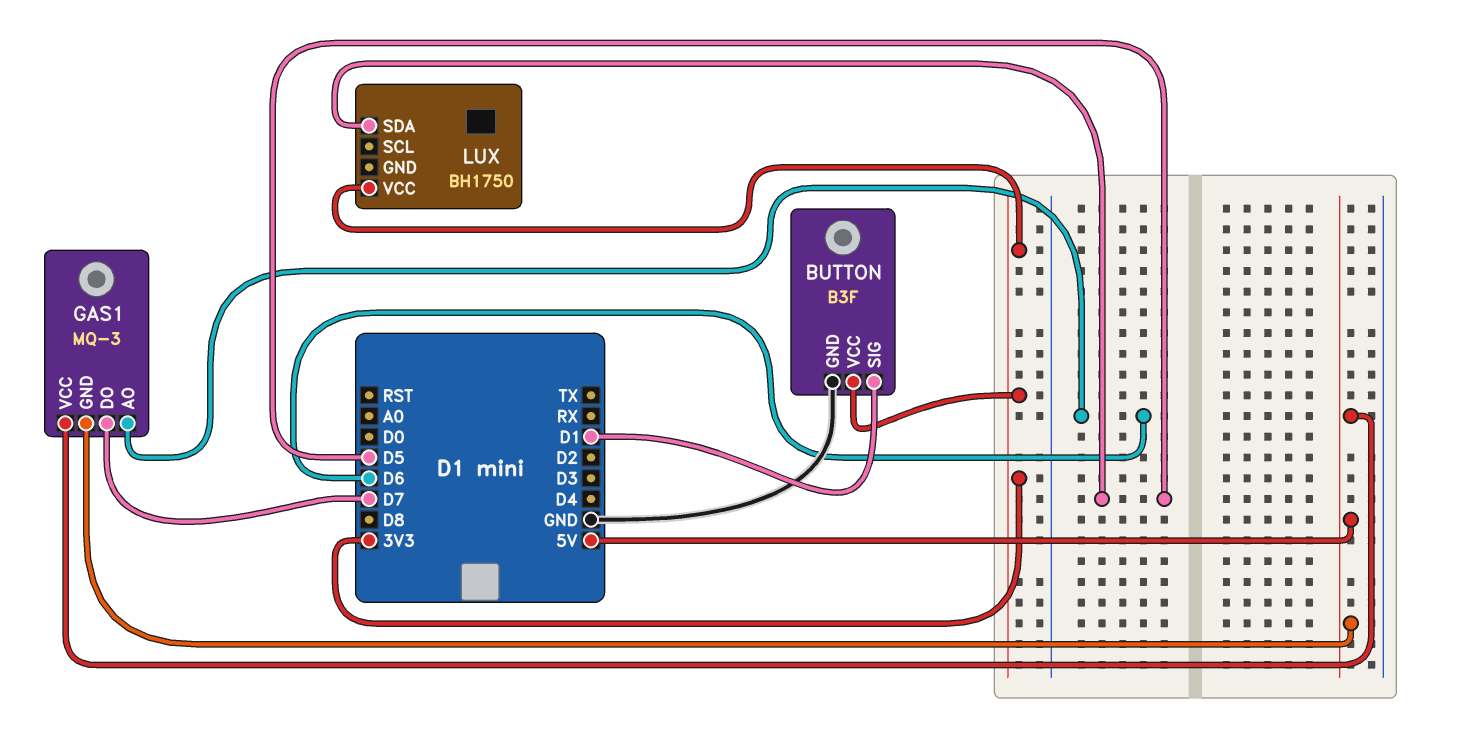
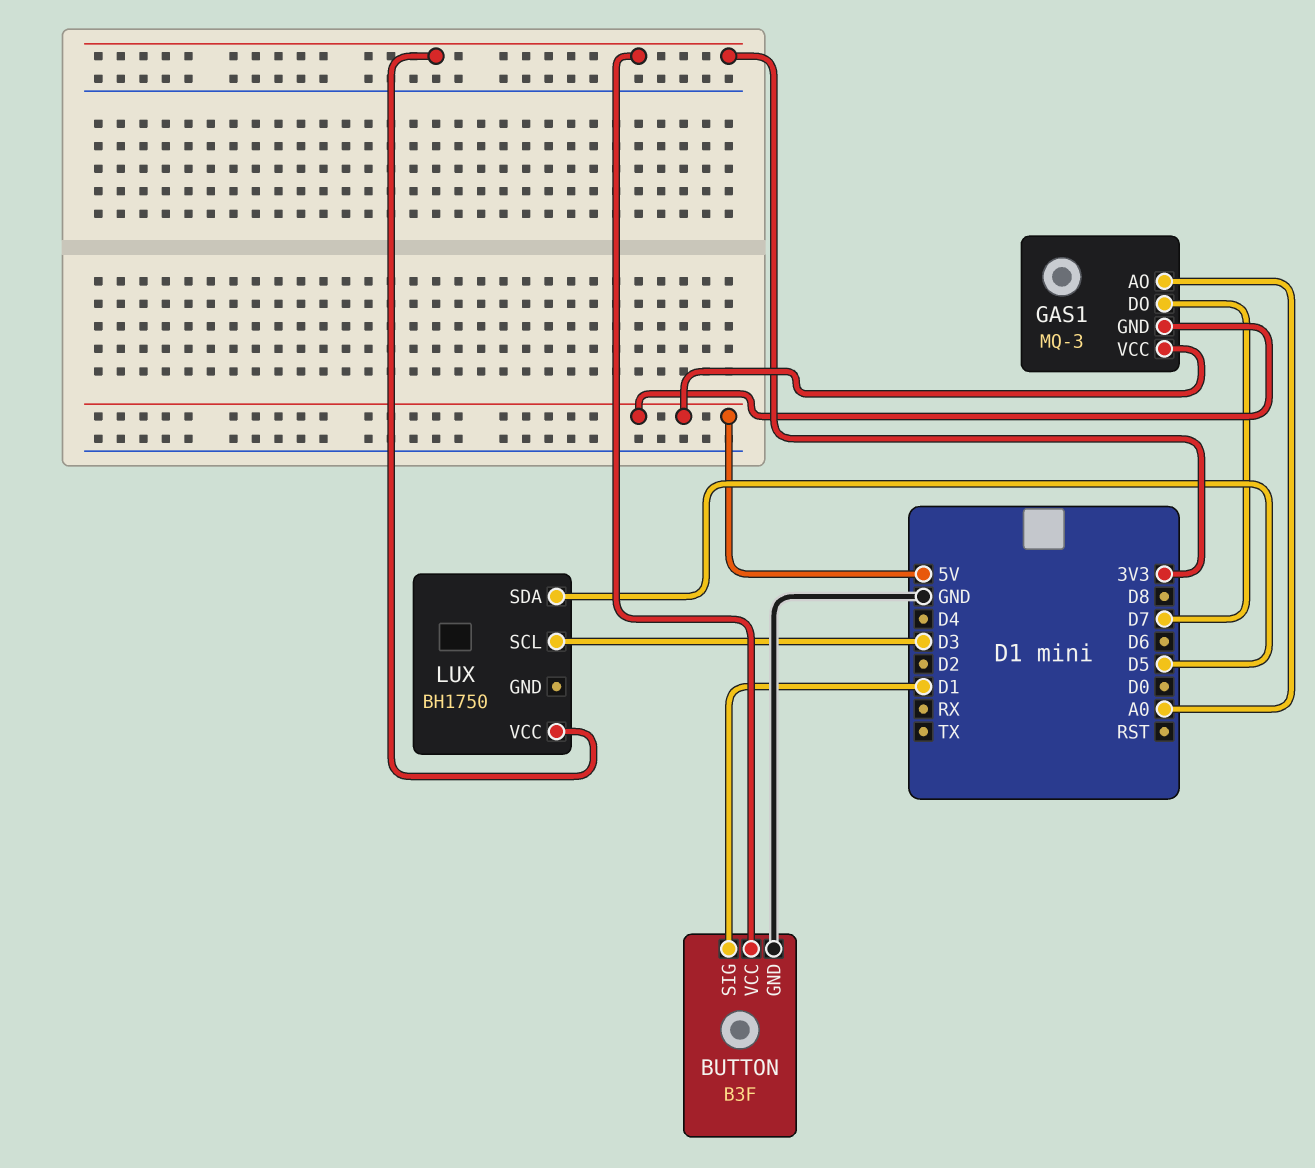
GAS1 pin AO: D6 -> A0
LUX pin SCL: none -> D3

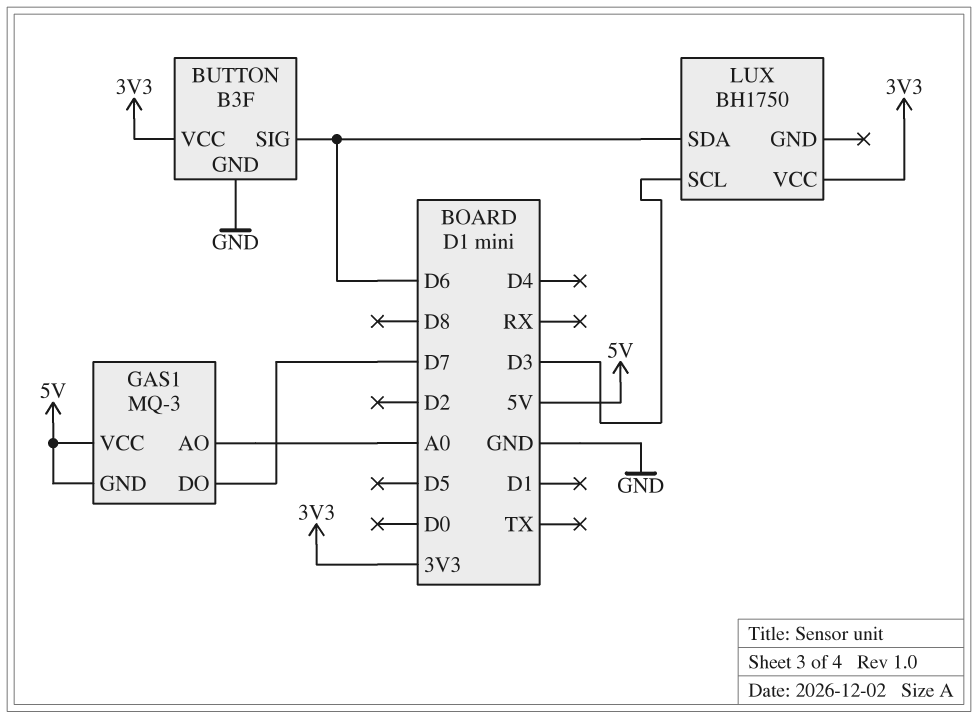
BUTTON pin SIG: D1 -> D6
LUX pin SDA: D5 -> D6

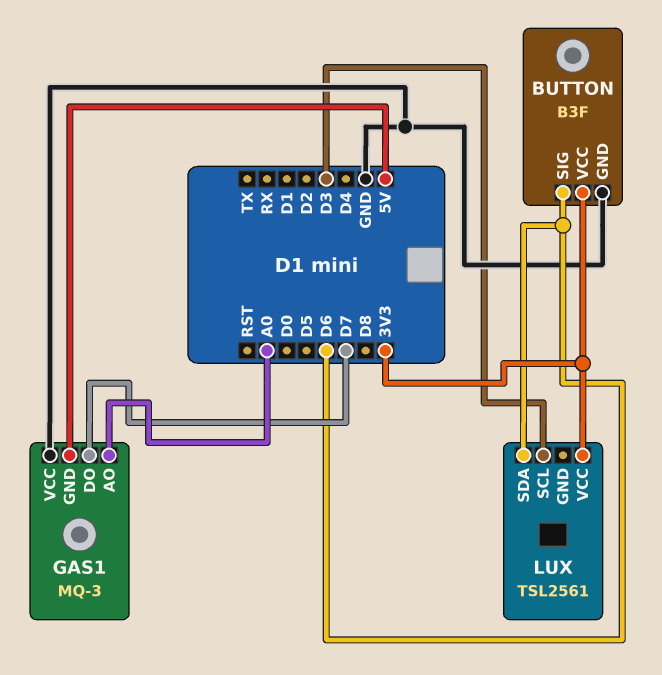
GAS1 pin VCC: 5V -> GND
LUX: BH1750 -> TSL2561

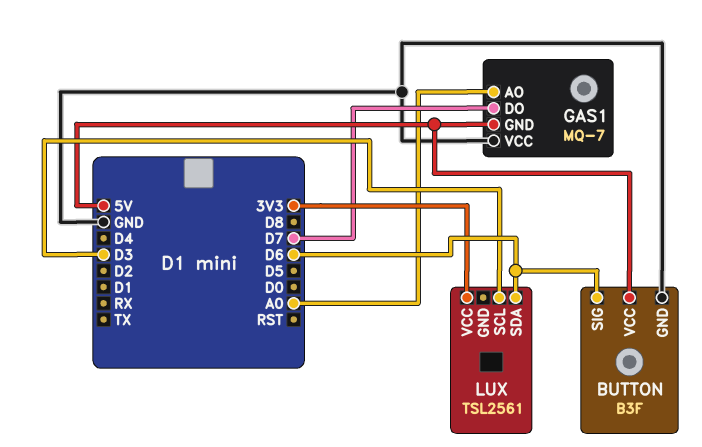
BUTTON pin VCC: 3V3 -> 5V
GAS1: MQ-3 -> MQ-7

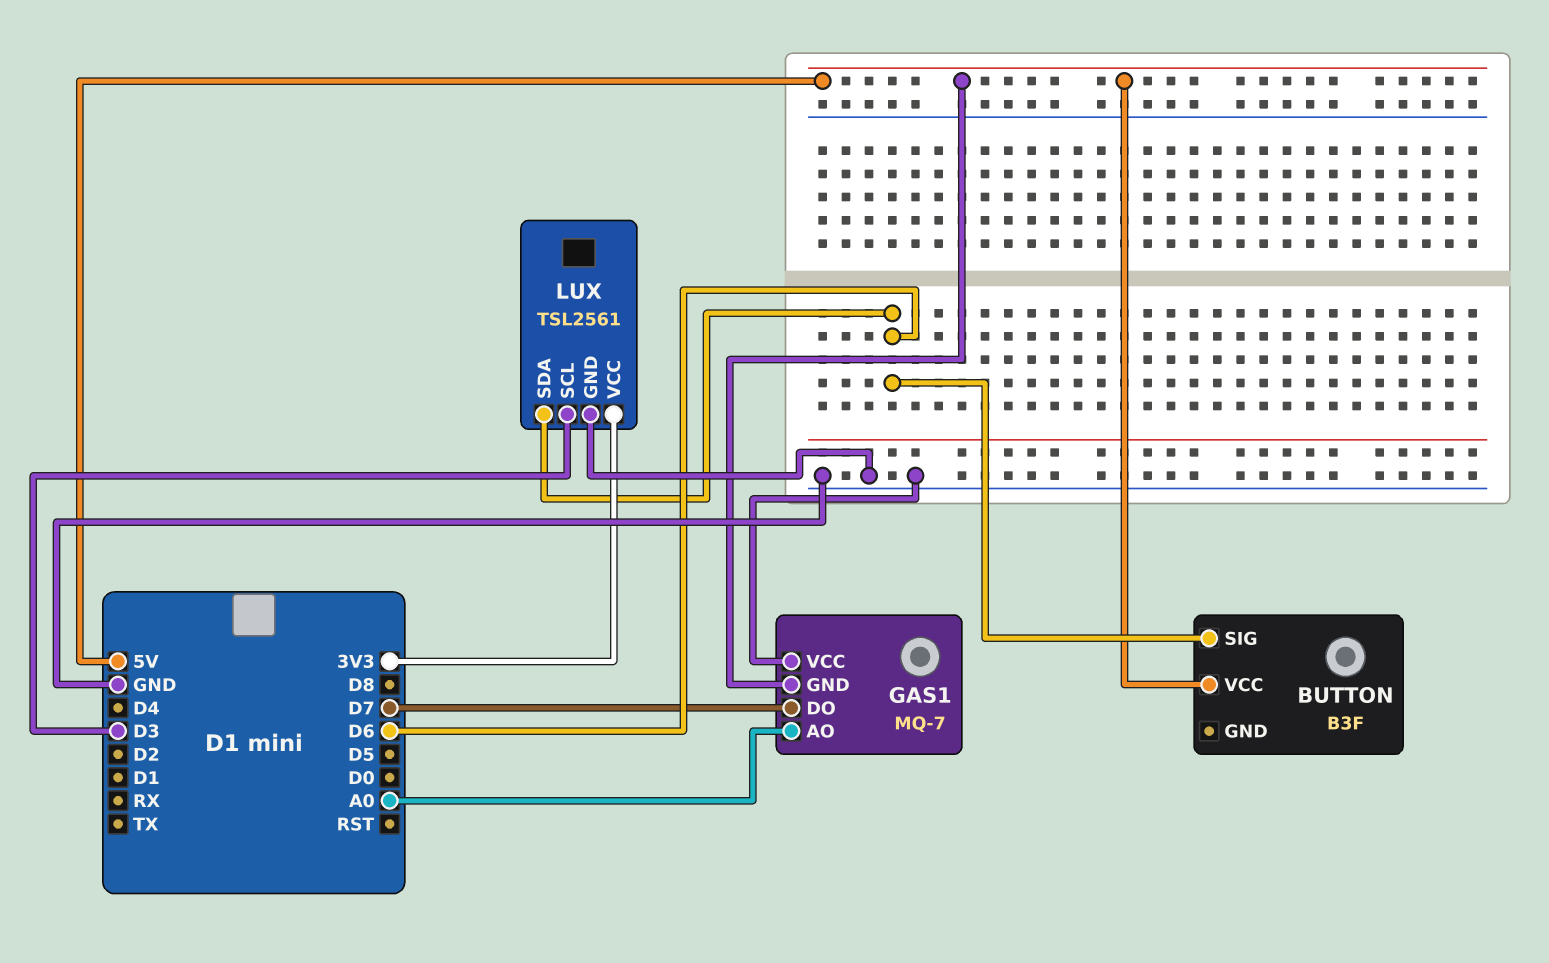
BUTTON pin GND: GND -> none
LUX pin GND: none -> GND

